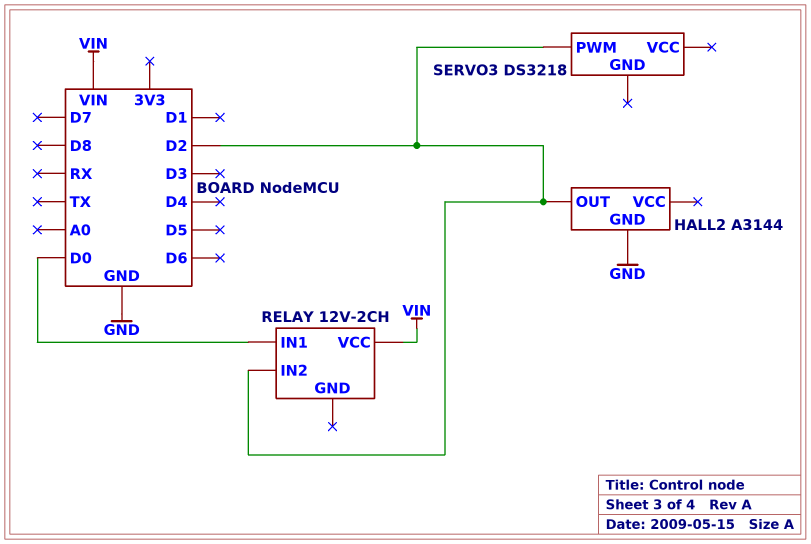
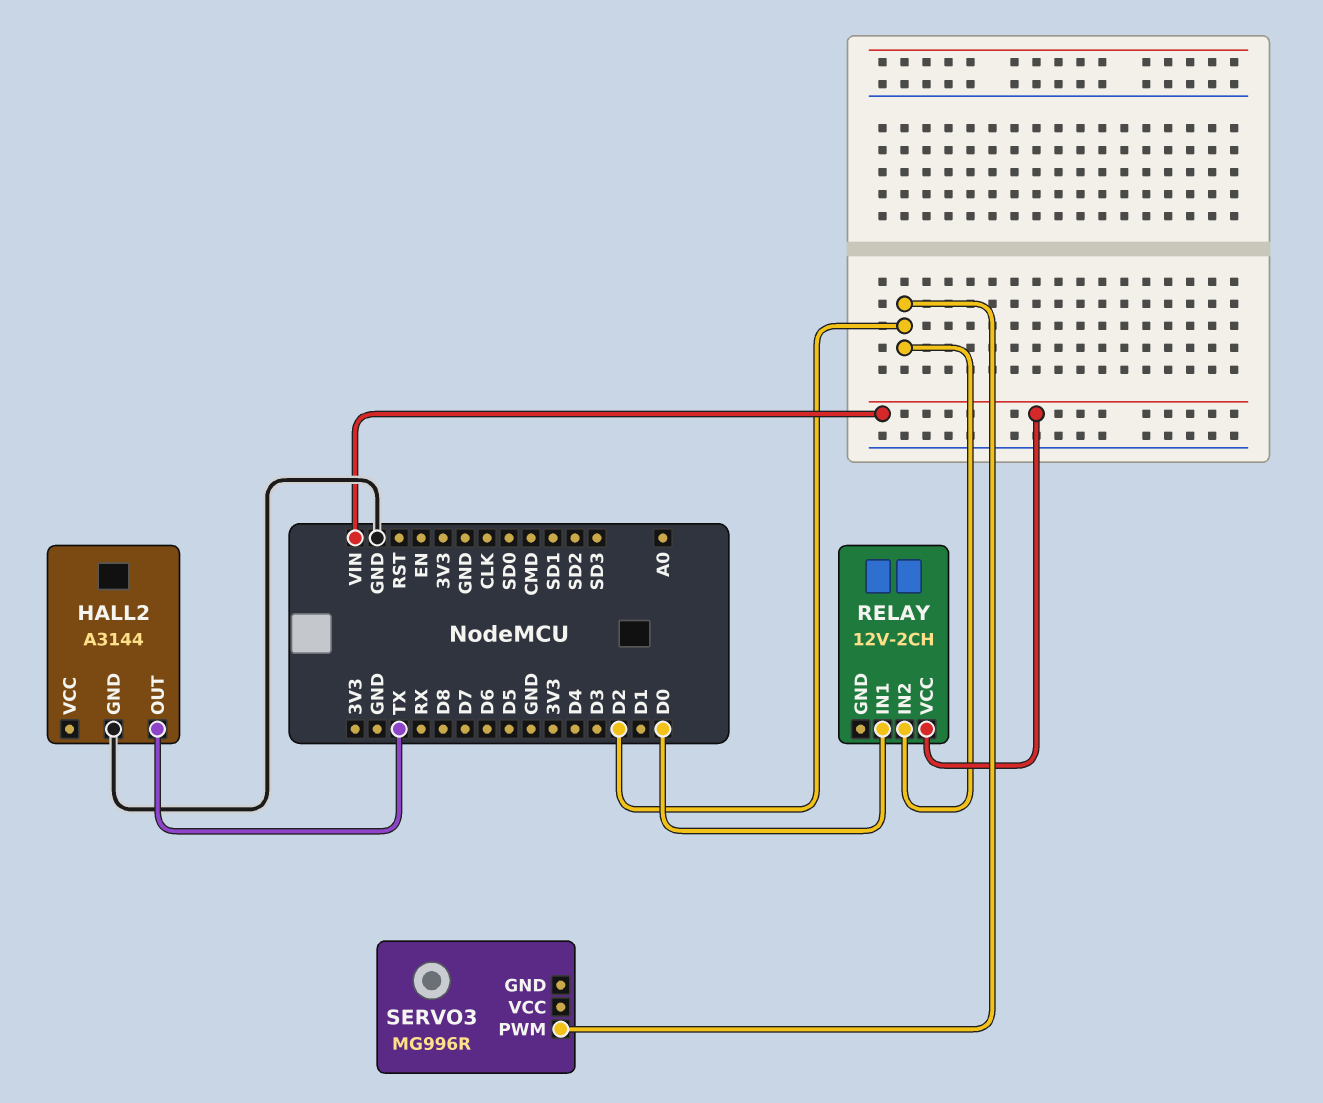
HALL2 pin OUT: D2 -> TX
SERVO3: DS3218 -> MG996R

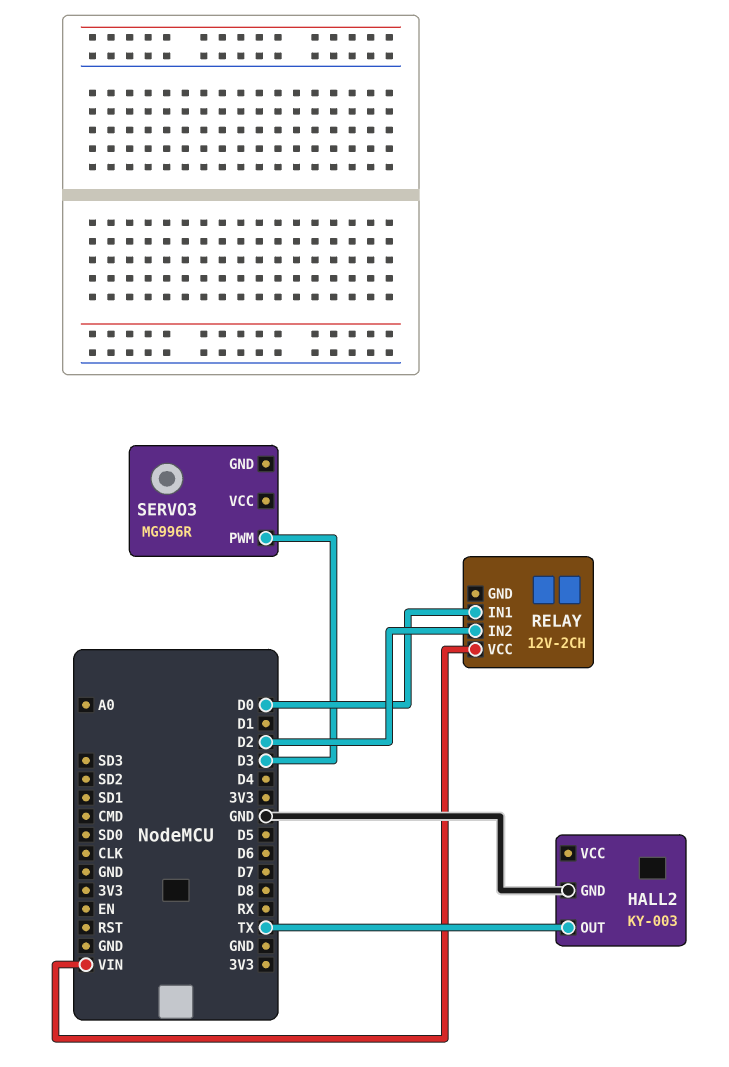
HALL2: A3144 -> KY-003
SERVO3 pin PWM: D2 -> D3

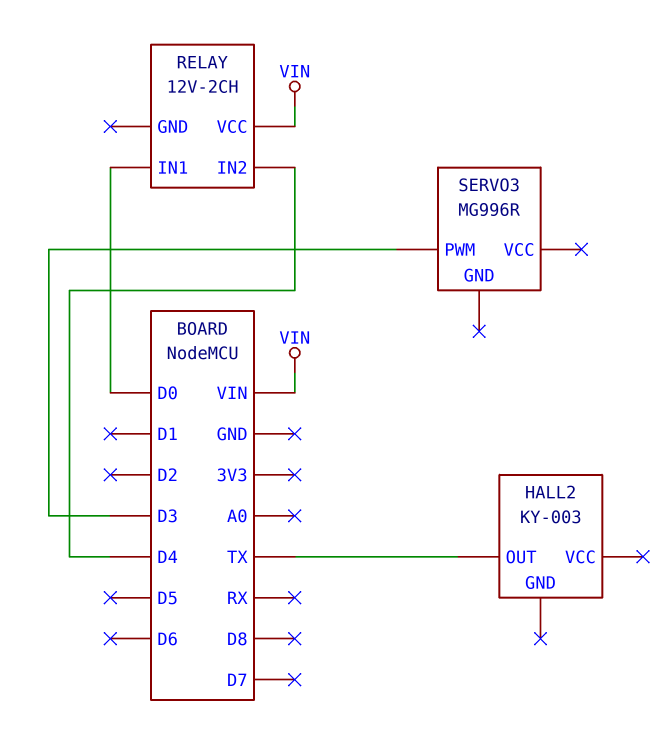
HALL2 pin GND: GND -> none
RELAY pin IN2: D2 -> D4

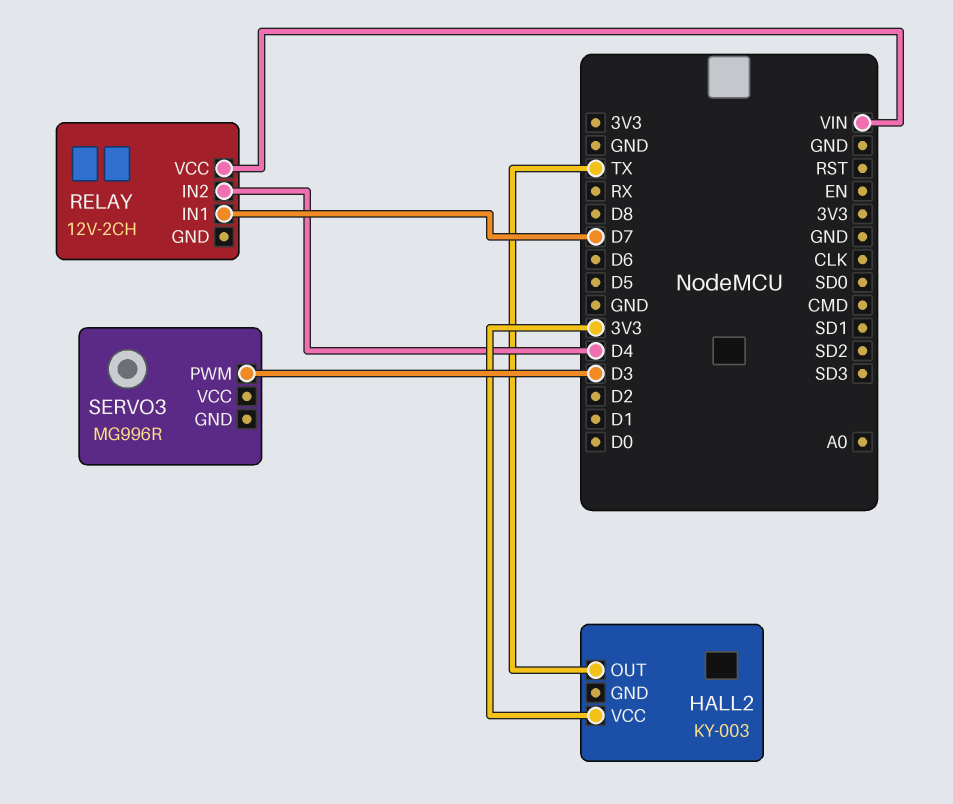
HALL2 pin VCC: none -> 3V3
RELAY pin IN1: D0 -> D7

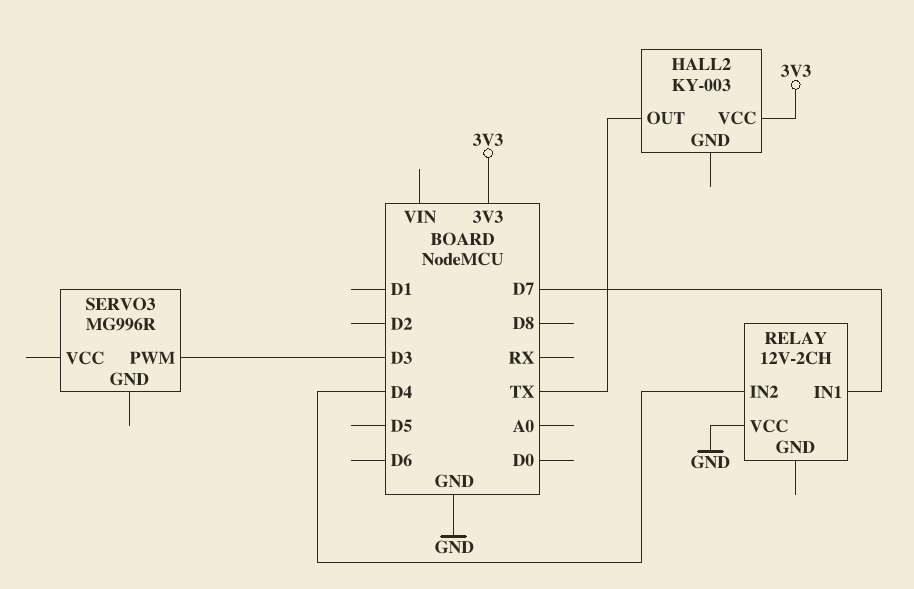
RELAY pin VCC: VIN -> GND

